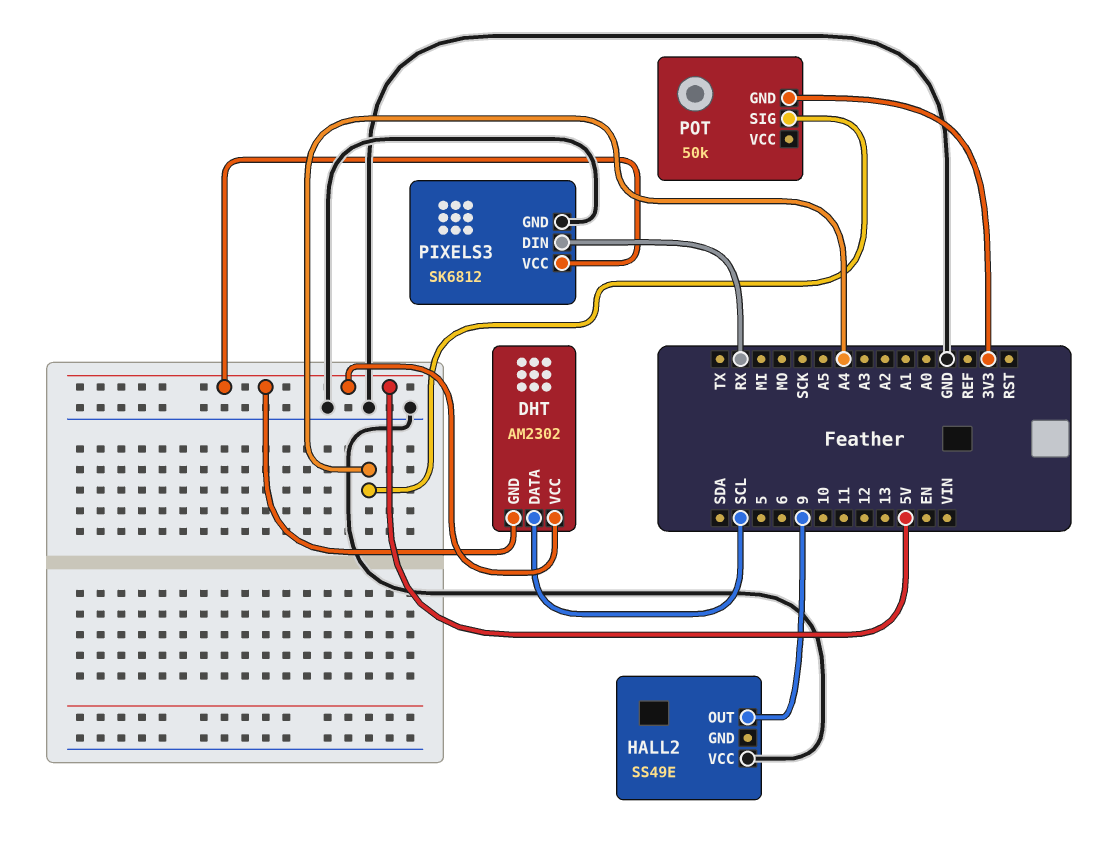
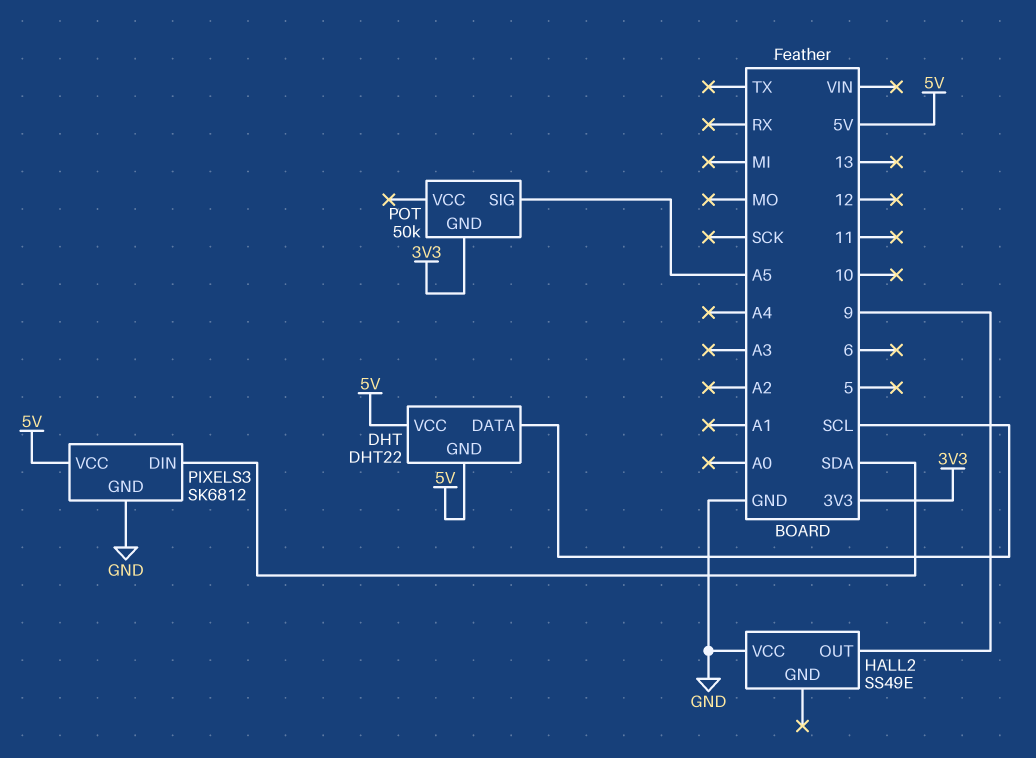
DHT: AM2302 -> DHT22
PIXELS3 pin DIN: RX -> SDA
POT pin SIG: A4 -> A5

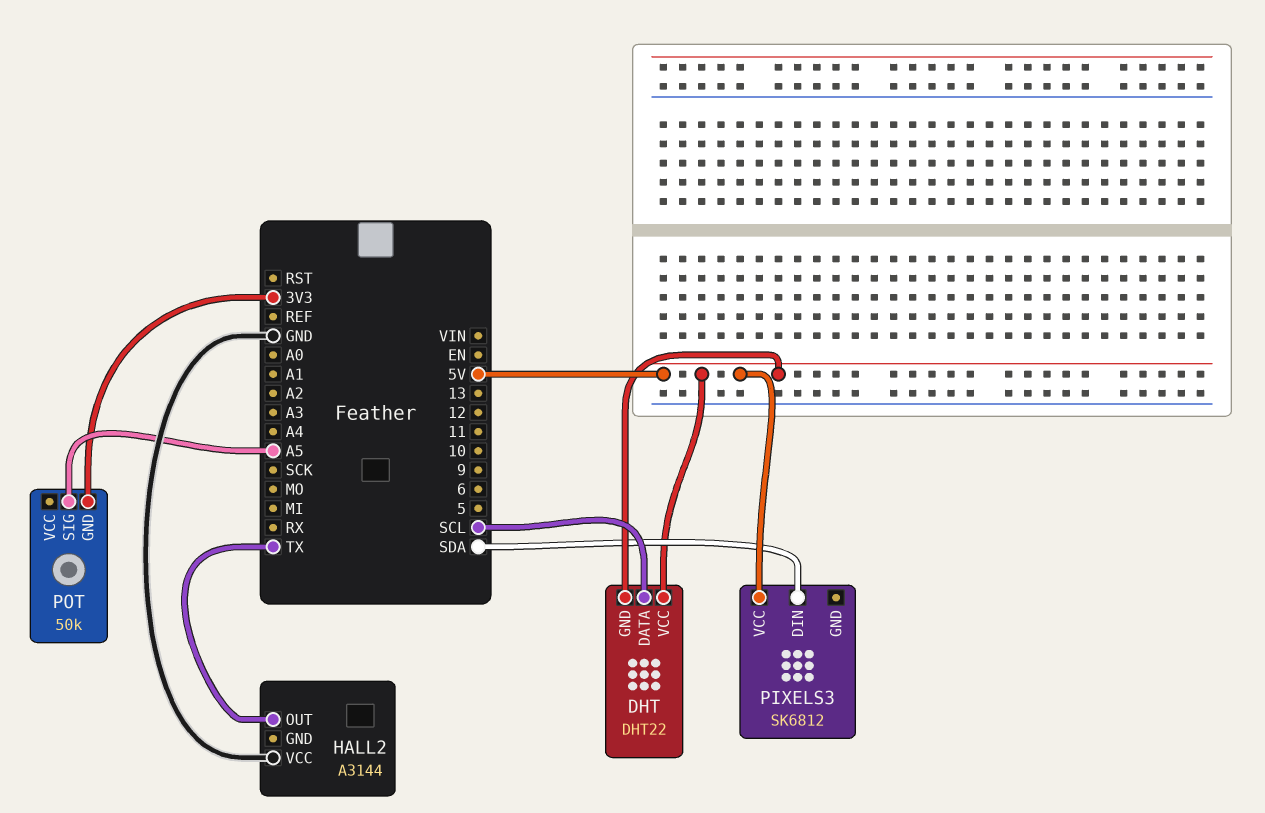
HALL2: SS49E -> A3144
HALL2 pin OUT: 9 -> TX
PIXELS3 pin GND: GND -> none

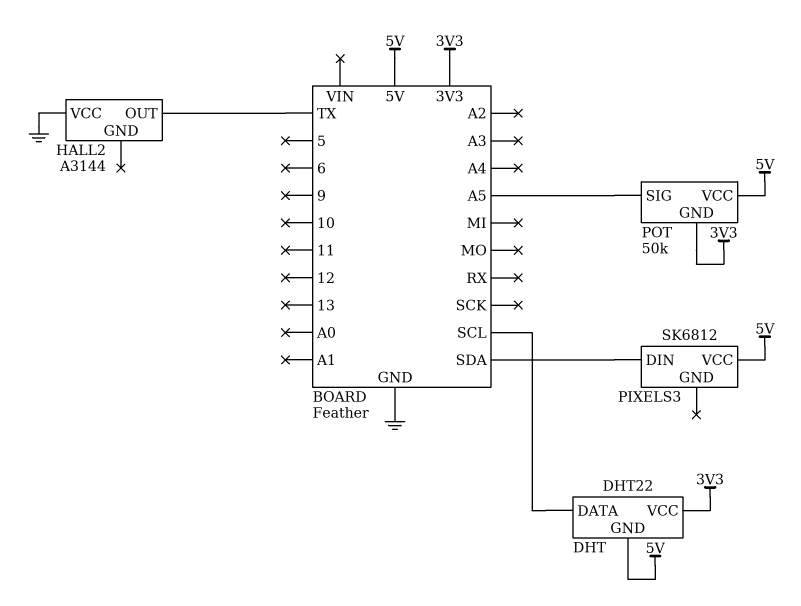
DHT pin VCC: 5V -> 3V3
POT pin VCC: none -> 5V

